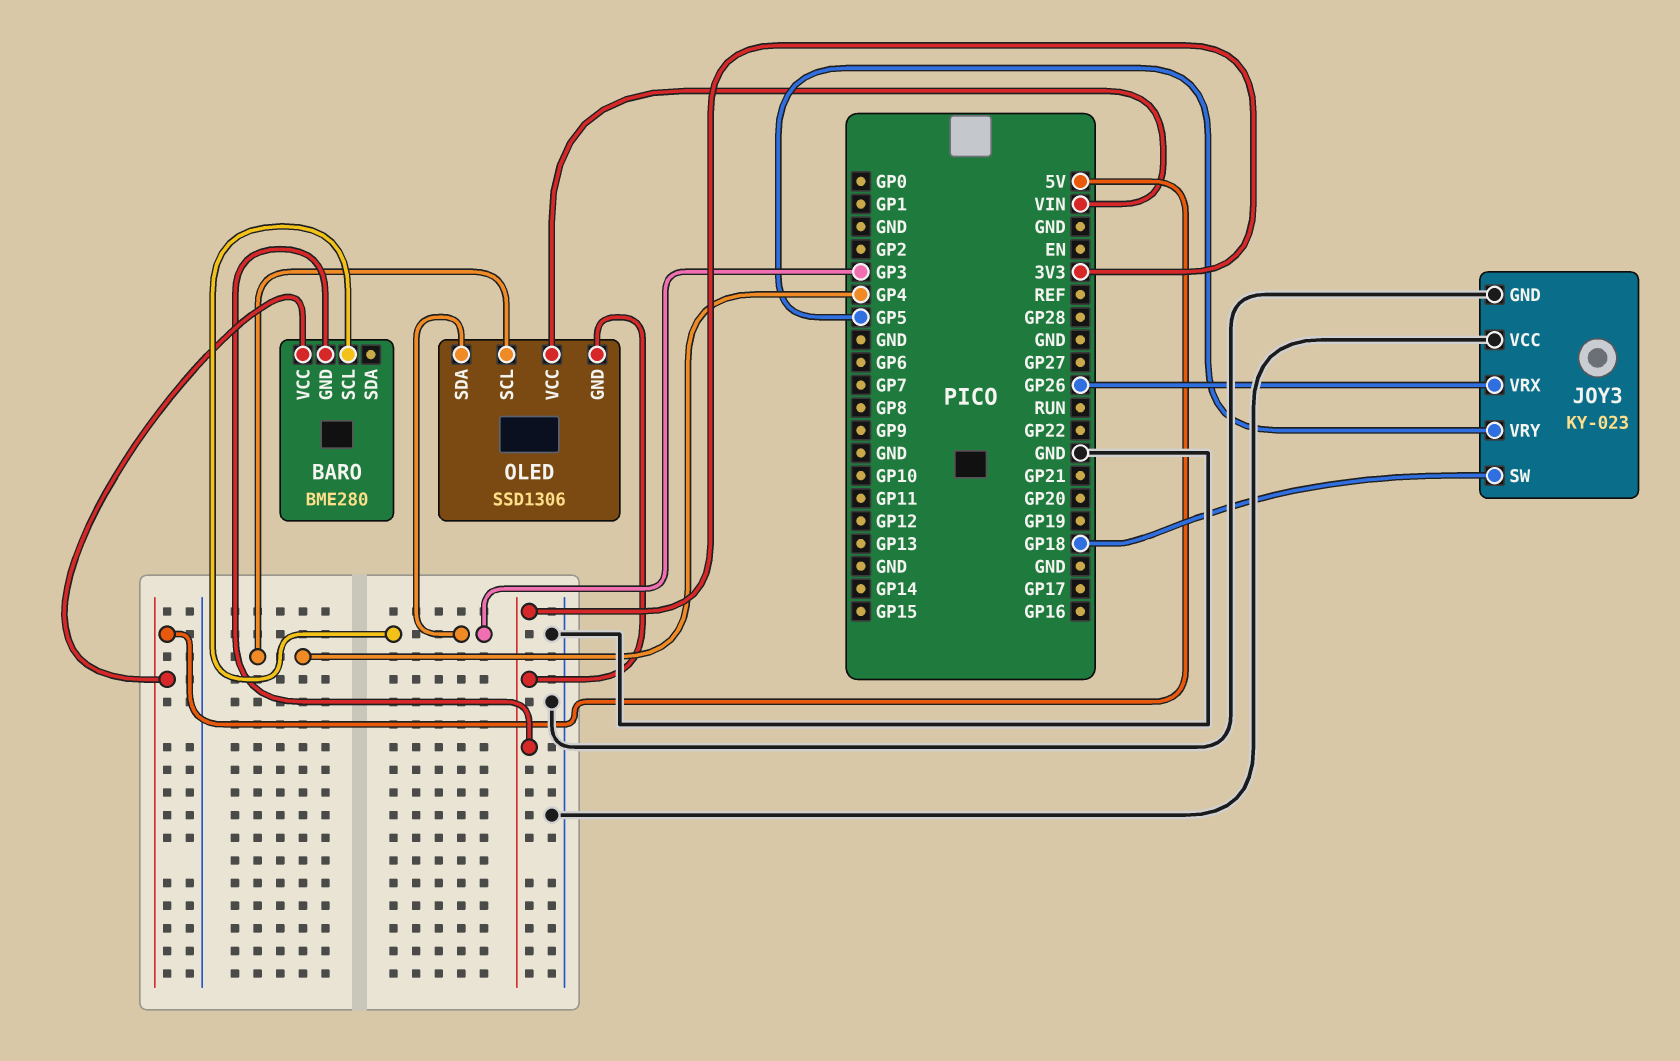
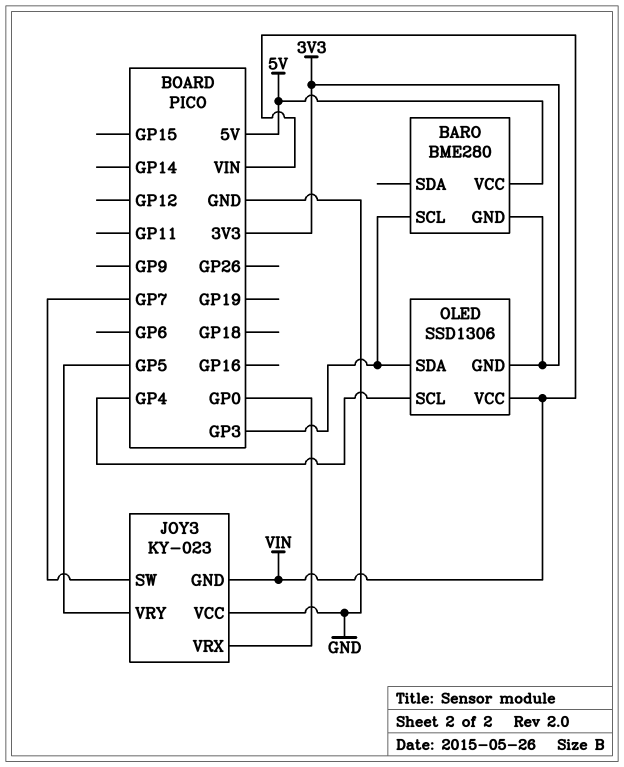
JOY3 pin GND: GND -> VIN
JOY3 pin SW: GP18 -> GP7
JOY3 pin VRX: GP26 -> GP0

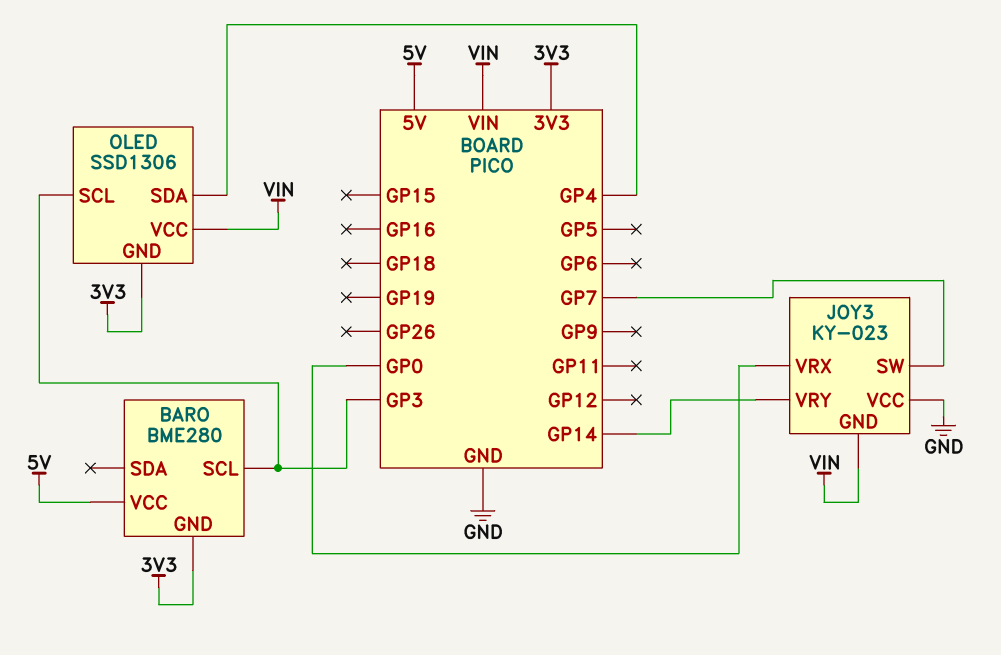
JOY3 pin VRY: GP5 -> GP14
OLED pin SCL: GP4 -> GP3
OLED pin SDA: GP3 -> GP4

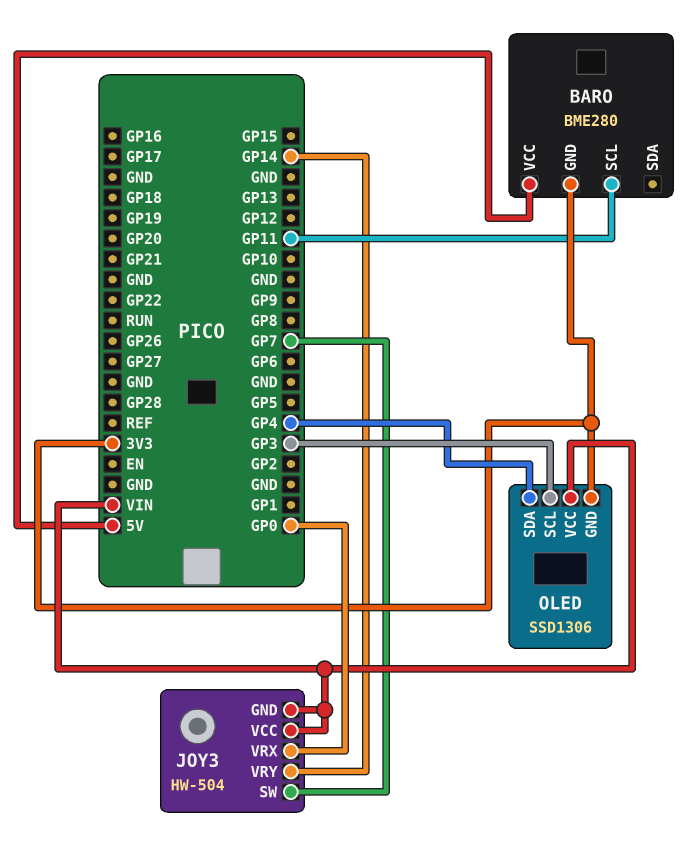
BARO pin SCL: GP3 -> GP11
JOY3: KY-023 -> HW-504
JOY3 pin VCC: GND -> VIN

